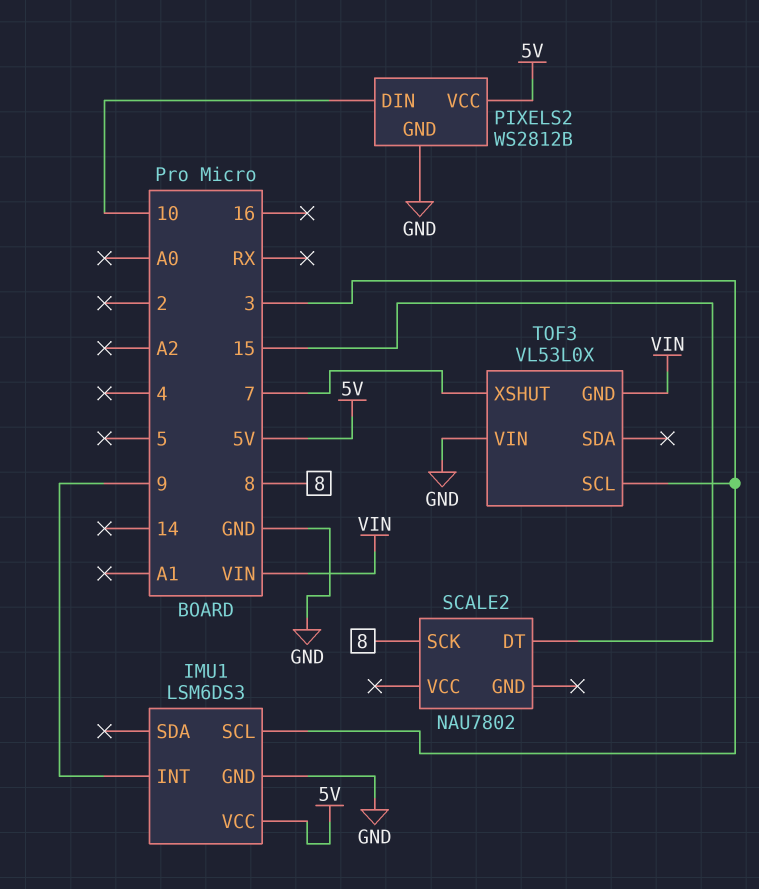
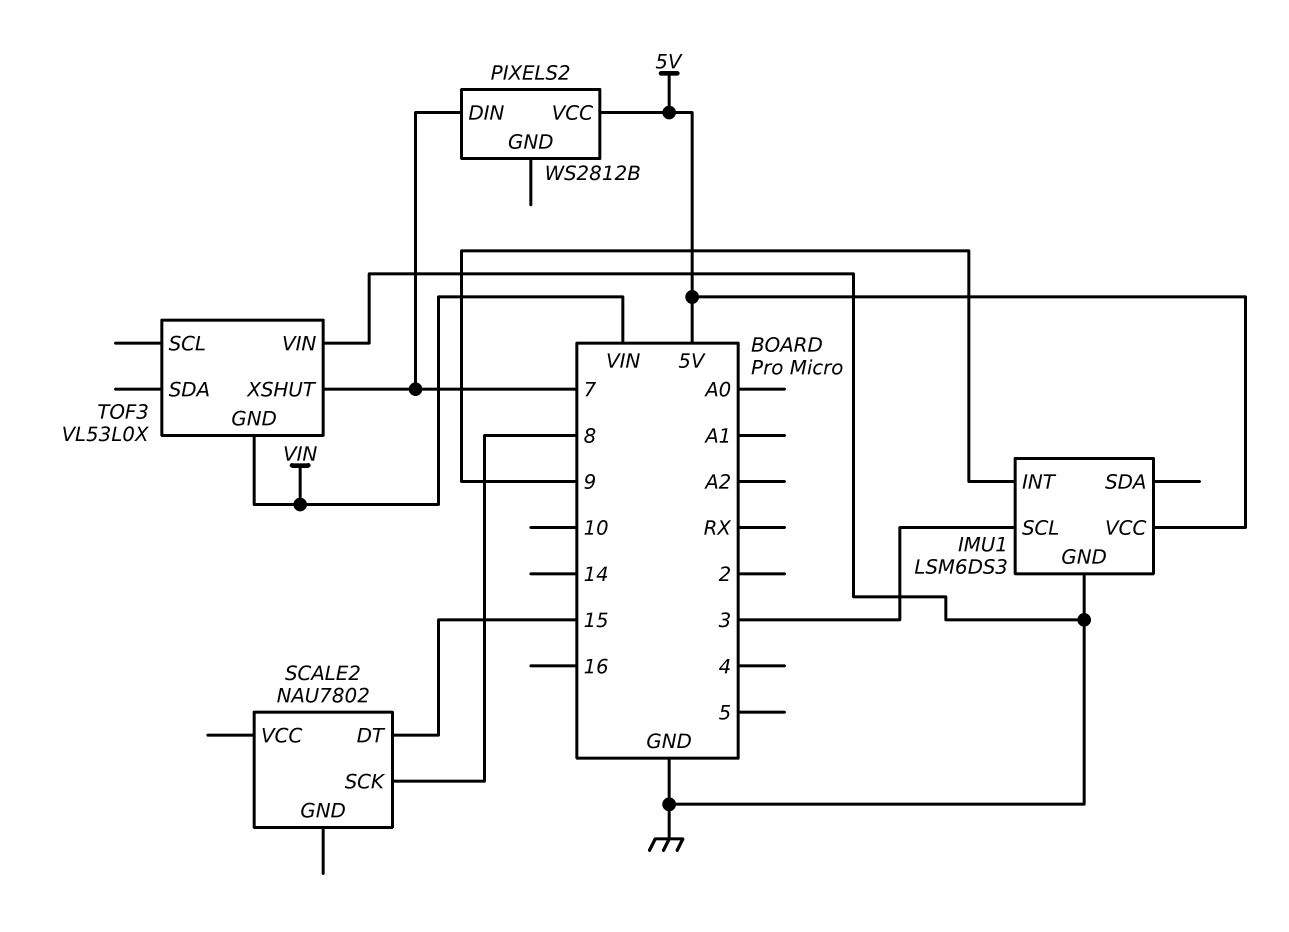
PIXELS2 pin DIN: 10 -> 7
PIXELS2 pin GND: GND -> none
TOF3 pin SCL: 3 -> none

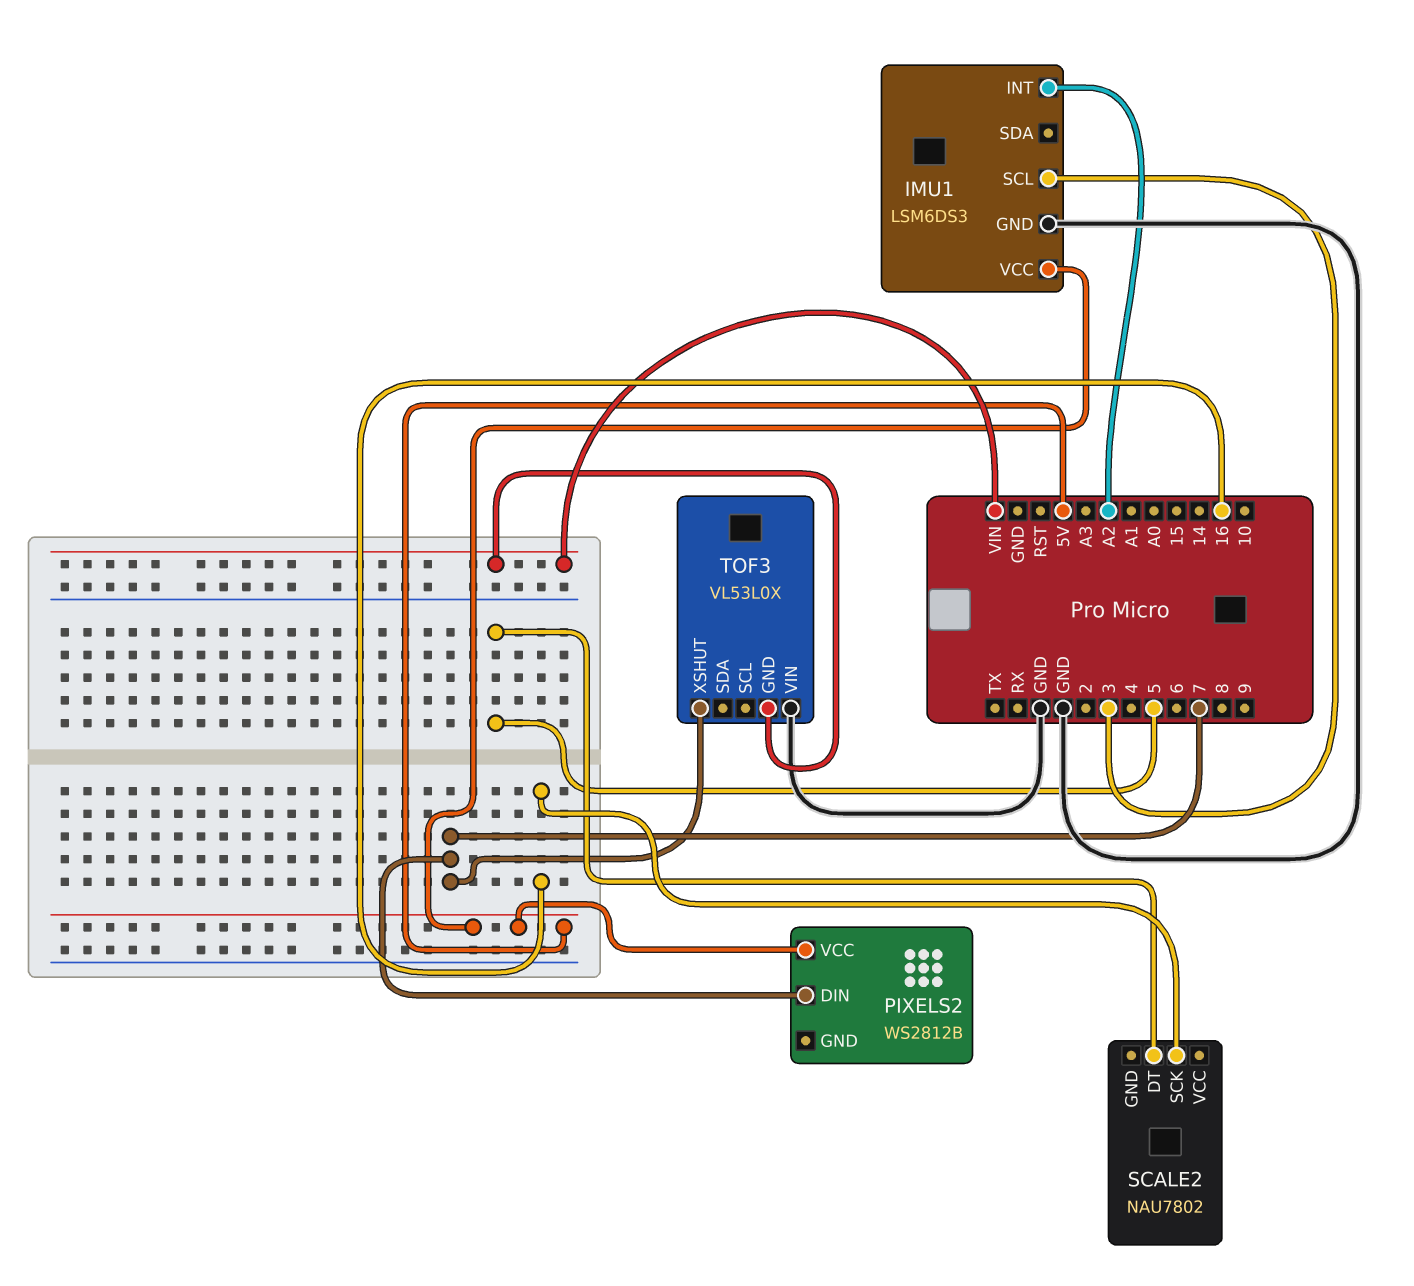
IMU1 pin INT: 9 -> A2
SCALE2 pin DT: 15 -> 5
SCALE2 pin SCK: 8 -> 16

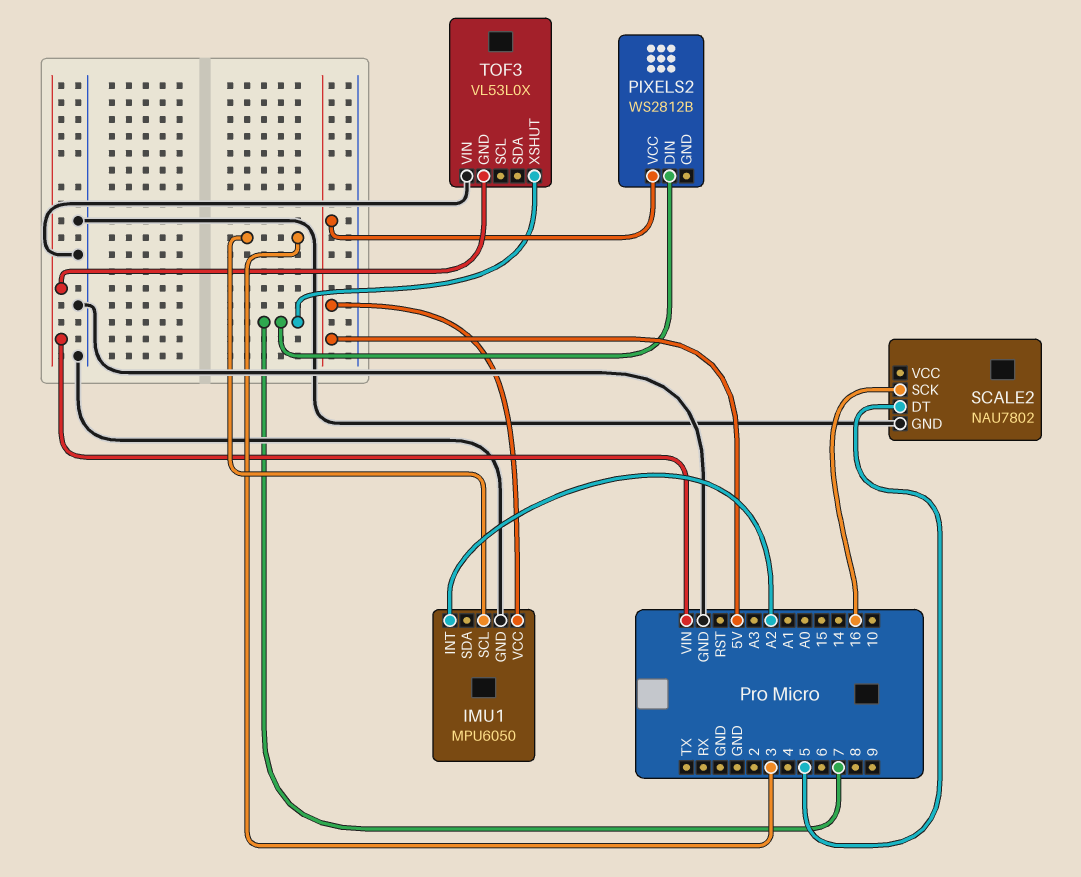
IMU1: LSM6DS3 -> MPU6050
SCALE2 pin GND: none -> GND

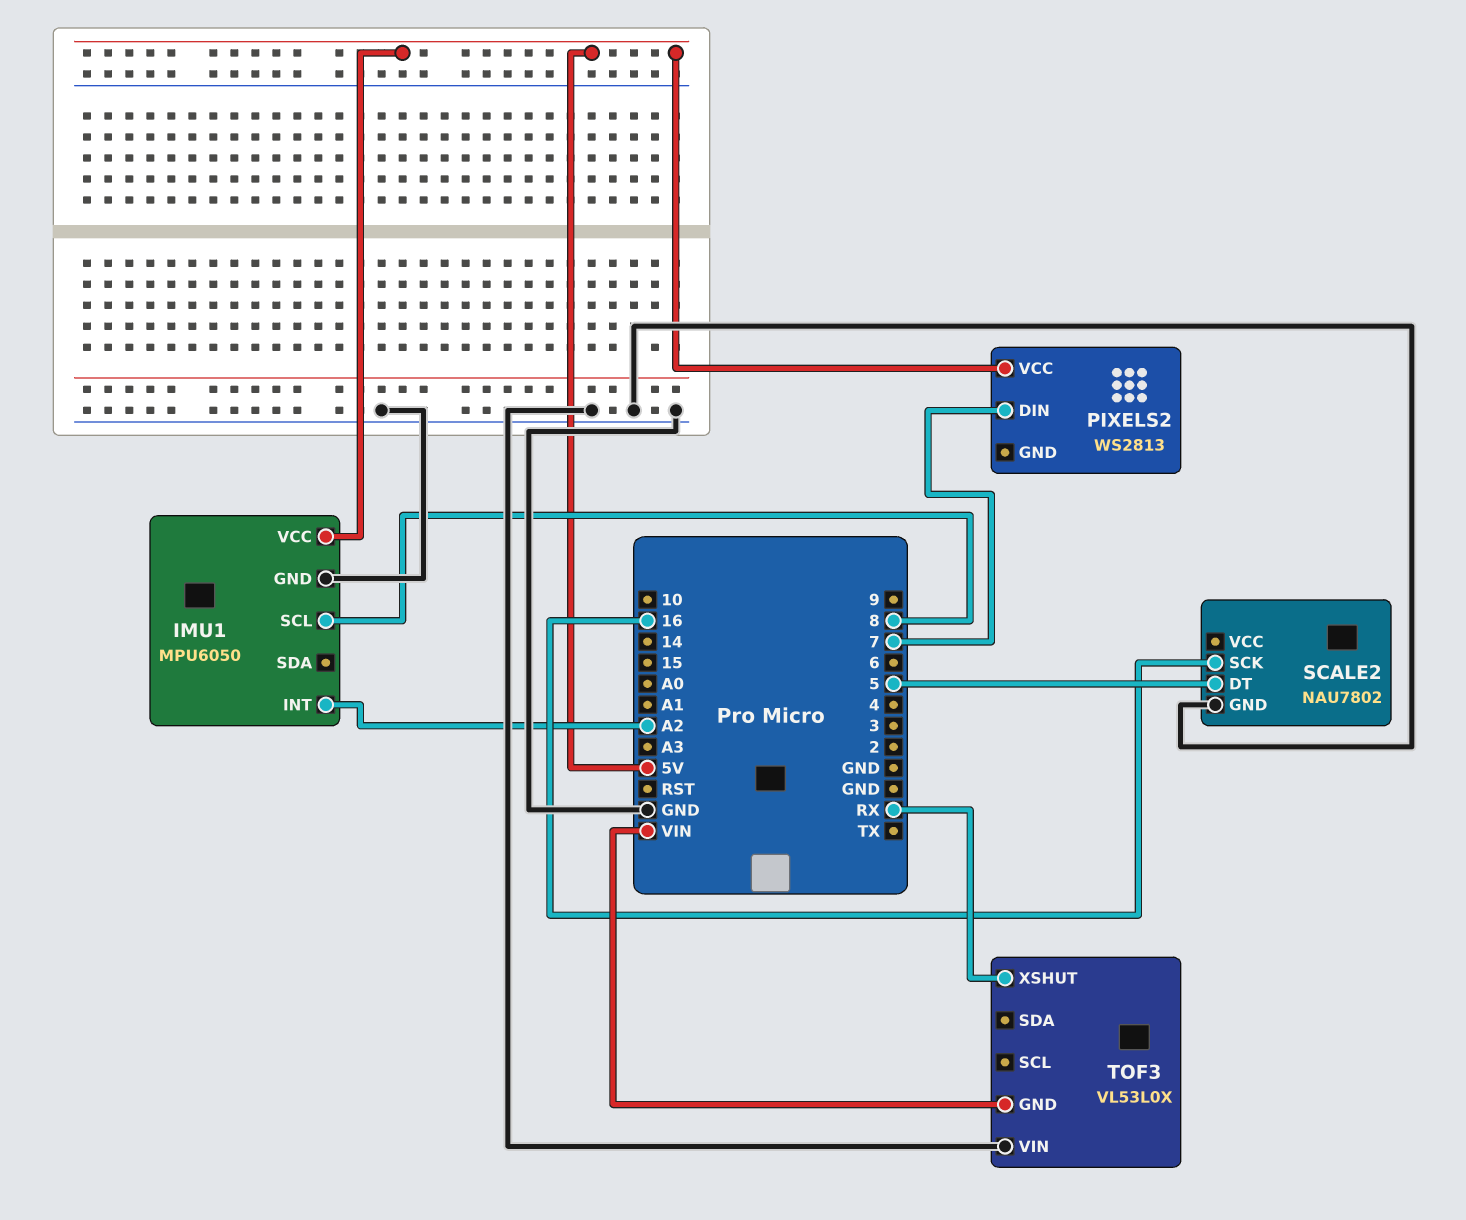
IMU1 pin SCL: 3 -> 8
PIXELS2: WS2812B -> WS2813
TOF3 pin XSHUT: 7 -> RX

